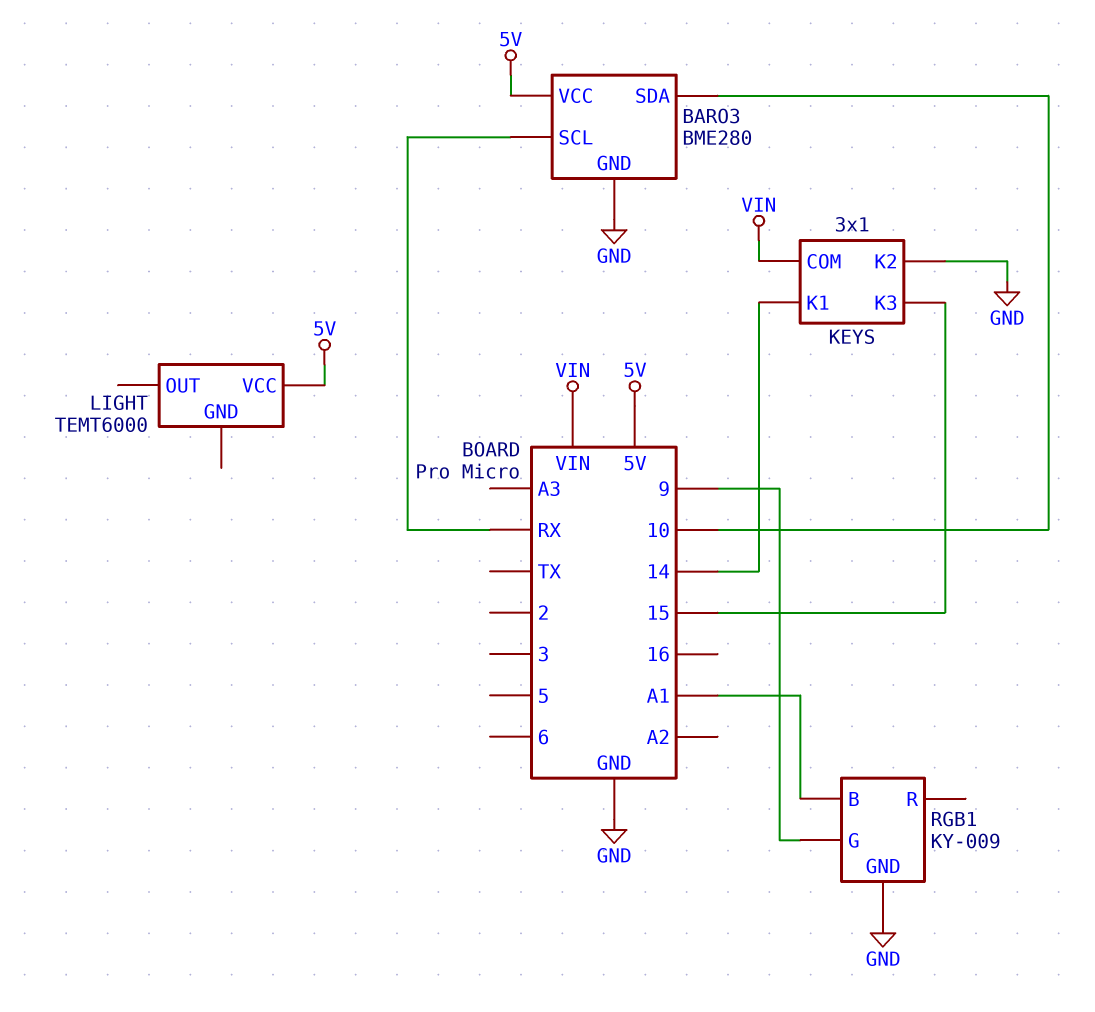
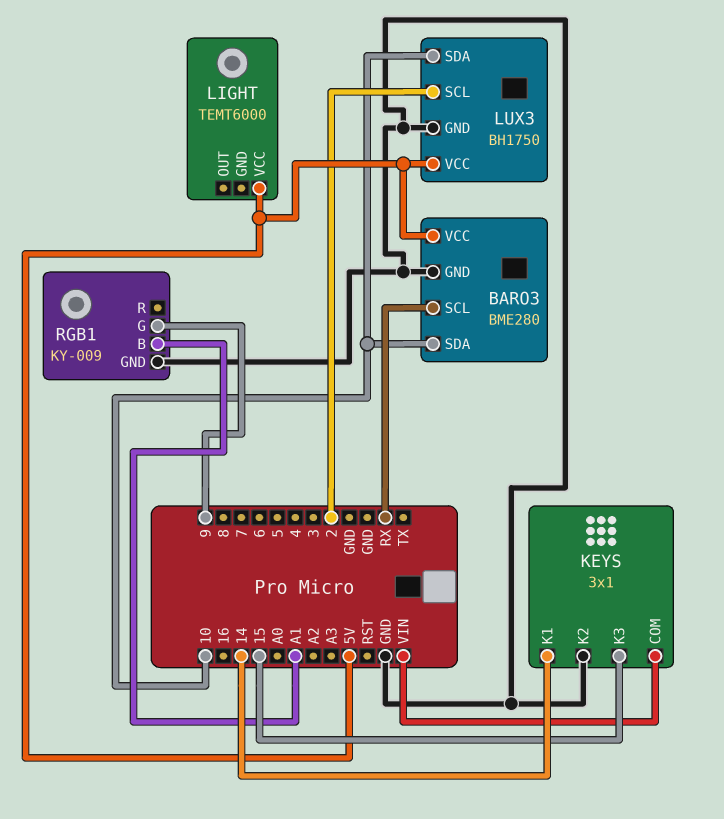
LUX3: none -> BH1750
LUX3 pin GND: none -> GND
LUX3 pin SCL: none -> 2
LUX3 pin SDA: none -> 10
LUX3 pin VCC: none -> 5V

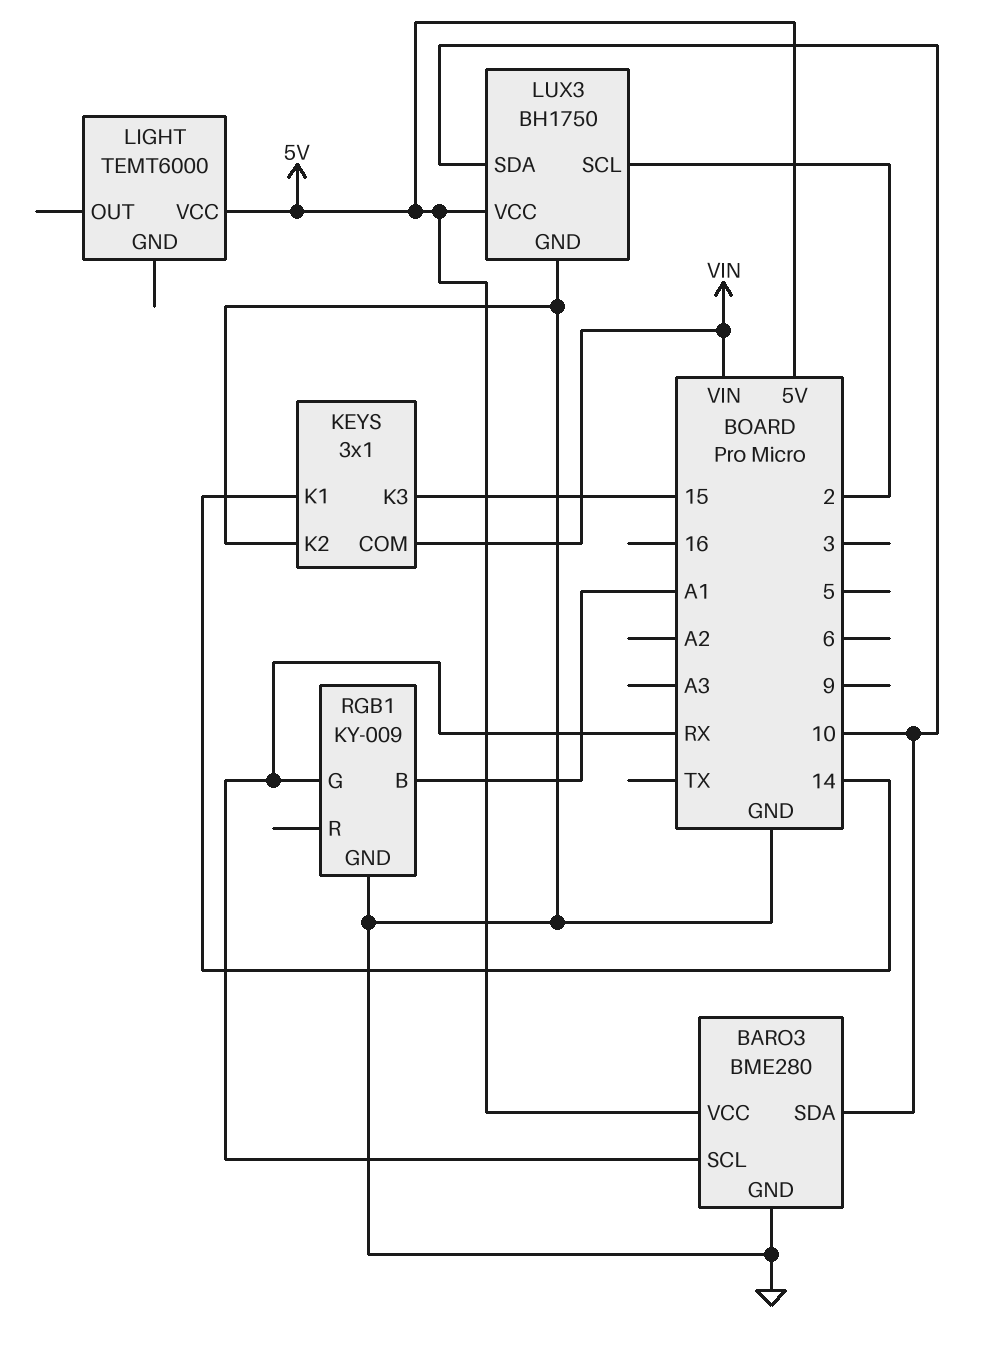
RGB1 pin G: 9 -> RX

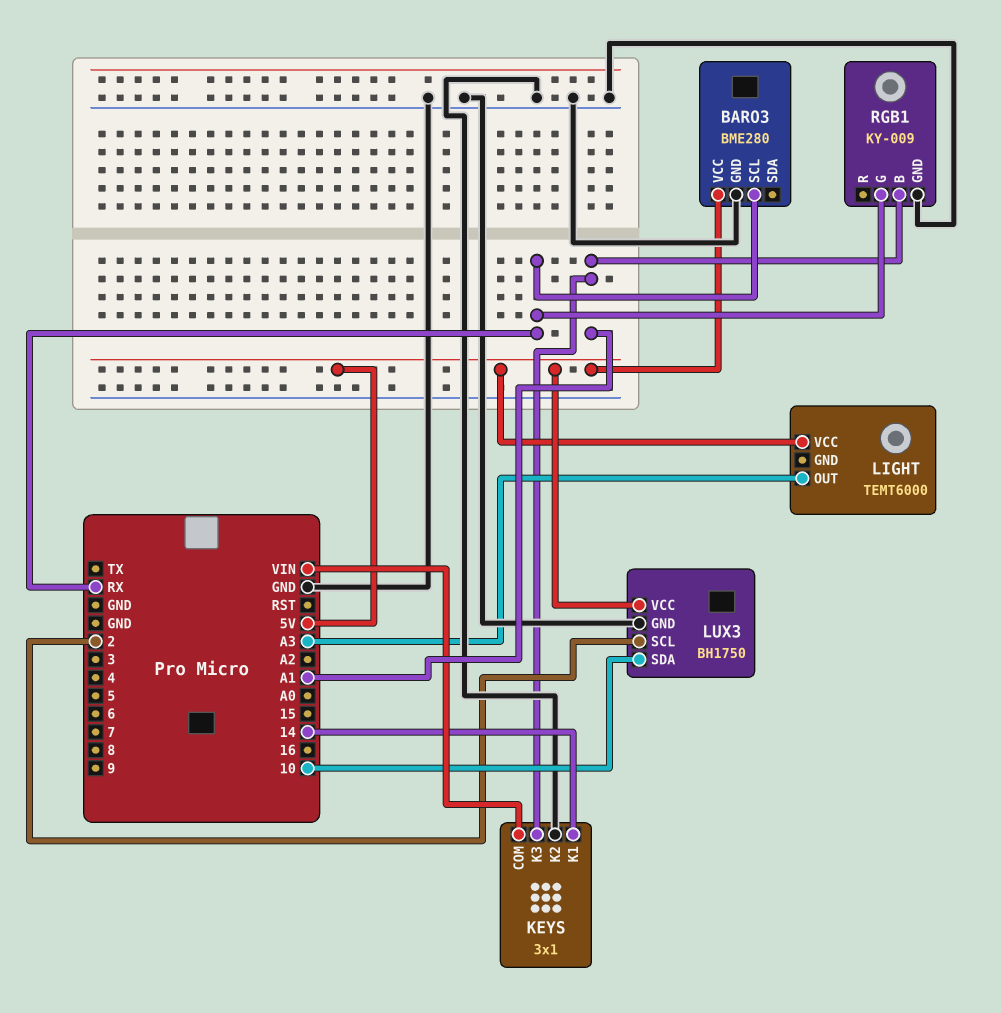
BARO3 pin SDA: 10 -> none
KEYS pin K3: 15 -> A1
LIGHT pin OUT: none -> A3

